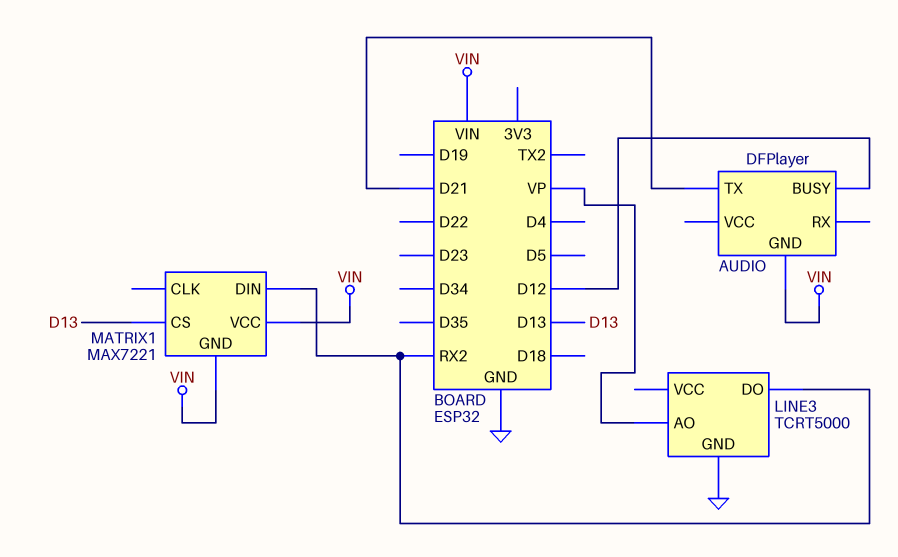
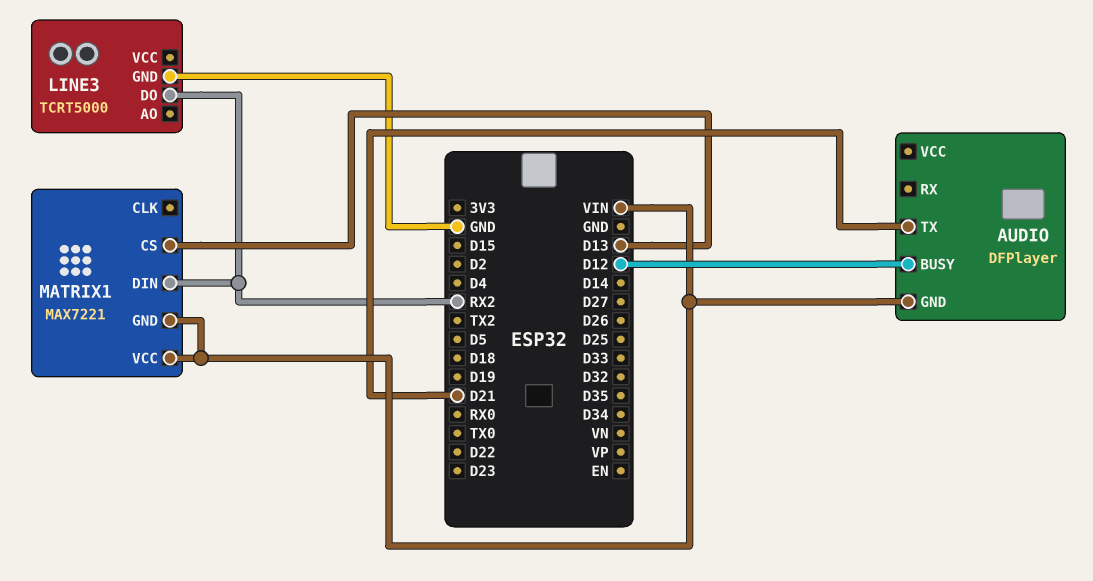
LINE3 pin AO: VP -> none

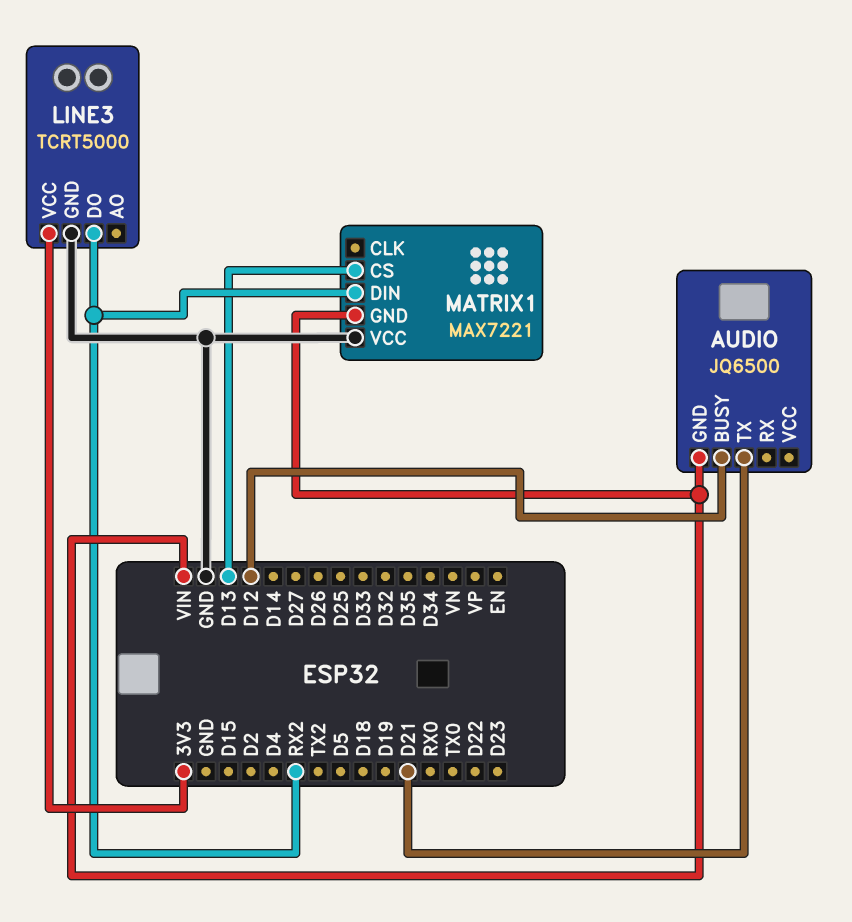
AUDIO: DFPlayer -> JQ6500
LINE3 pin VCC: none -> 3V3
MATRIX1 pin VCC: VIN -> GND

